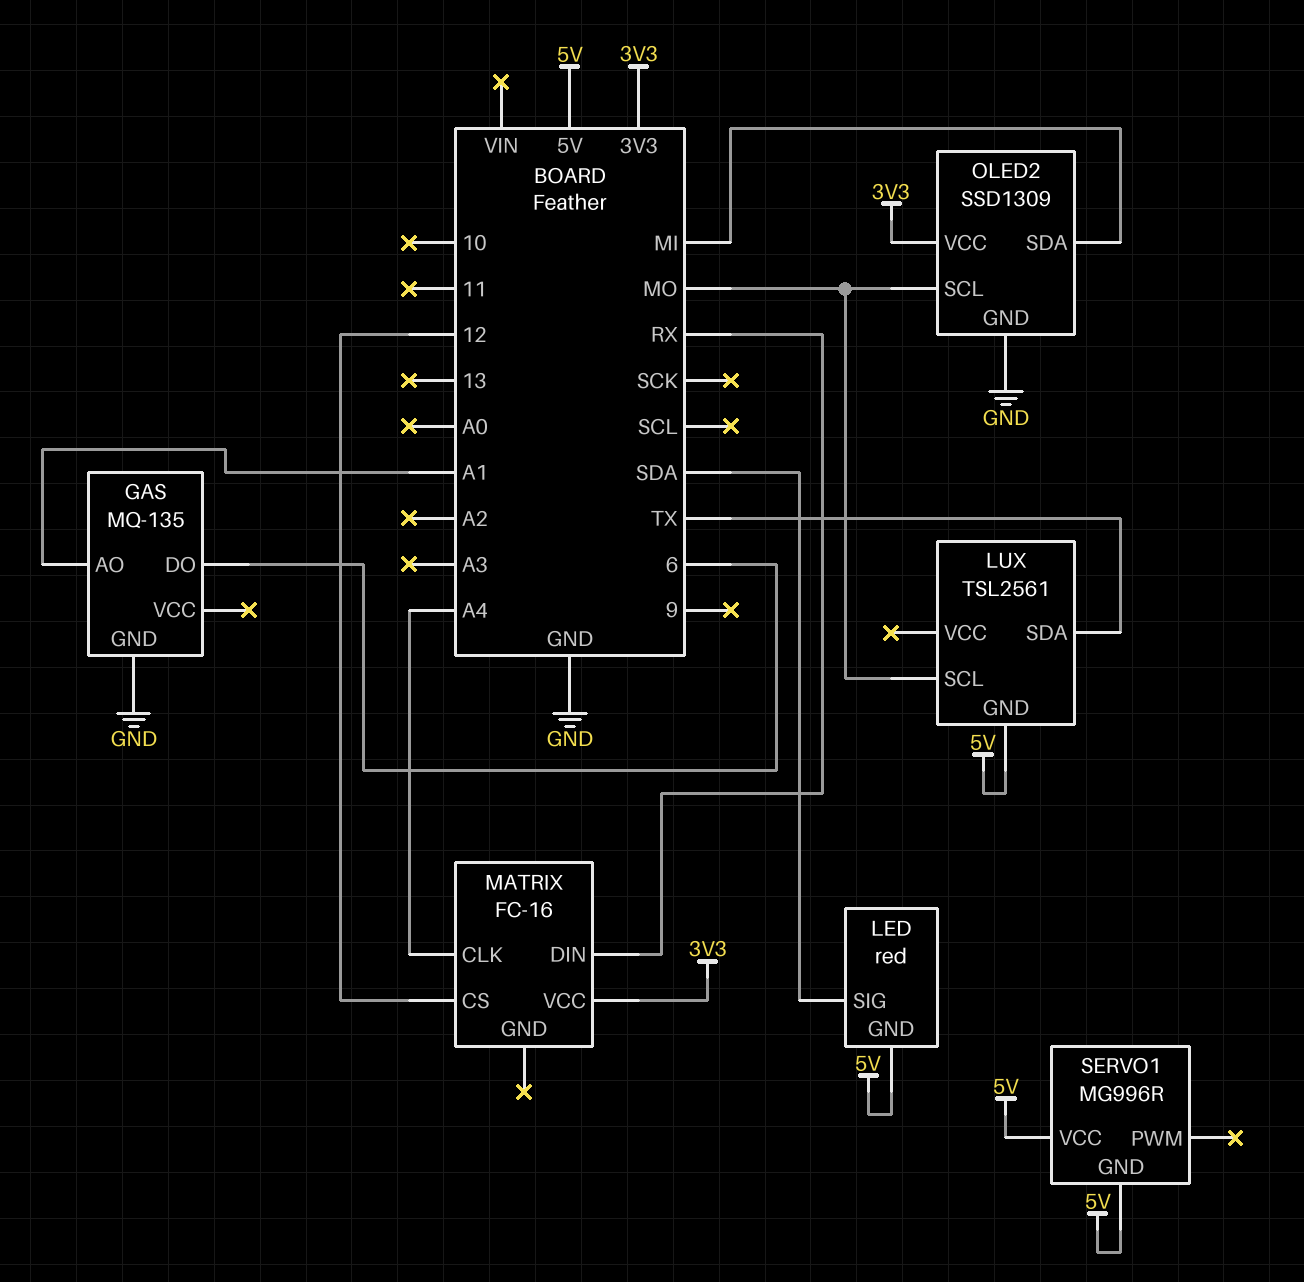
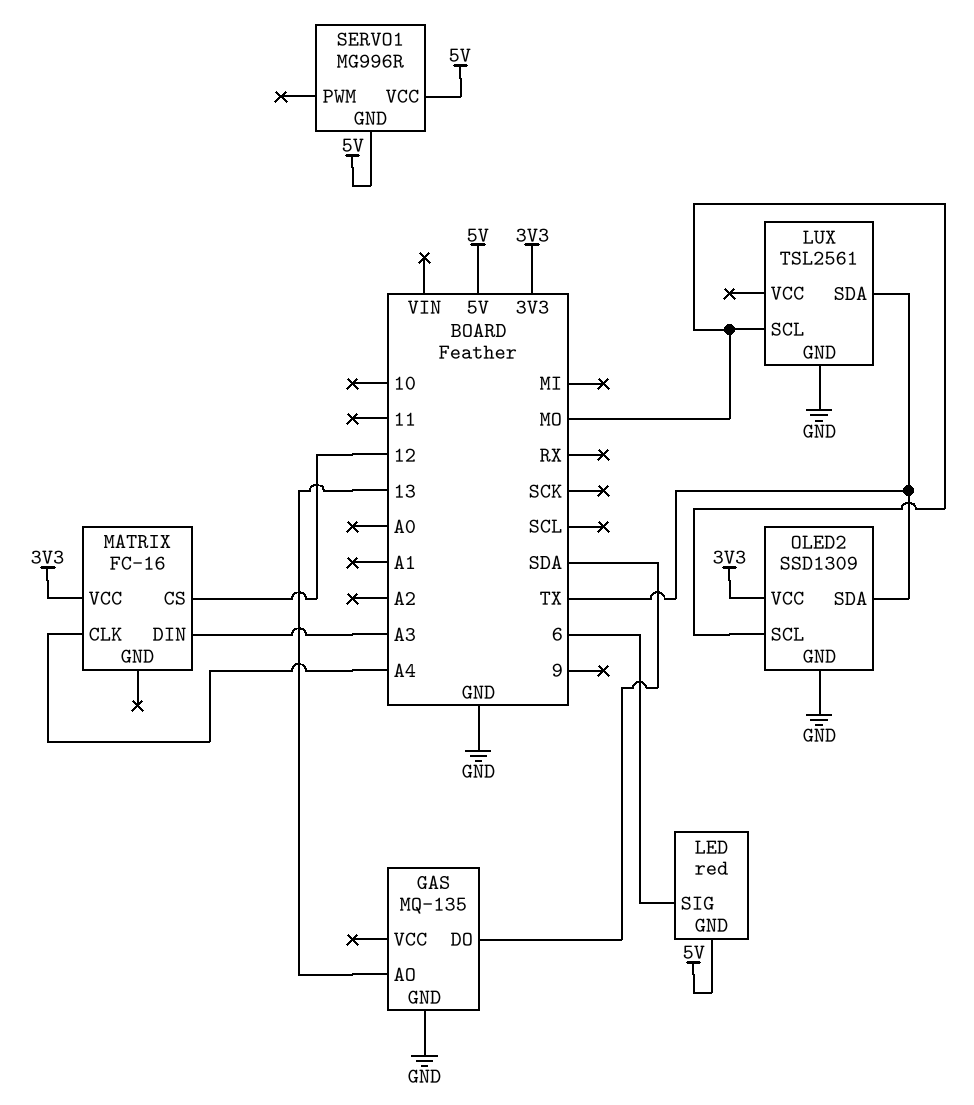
GAS pin AO: A1 -> 13
GAS pin DO: 6 -> SDA
LED pin SIG: SDA -> 6
LUX pin GND: 5V -> GND
MATRIX pin DIN: RX -> A3
OLED2 pin SDA: MI -> TX

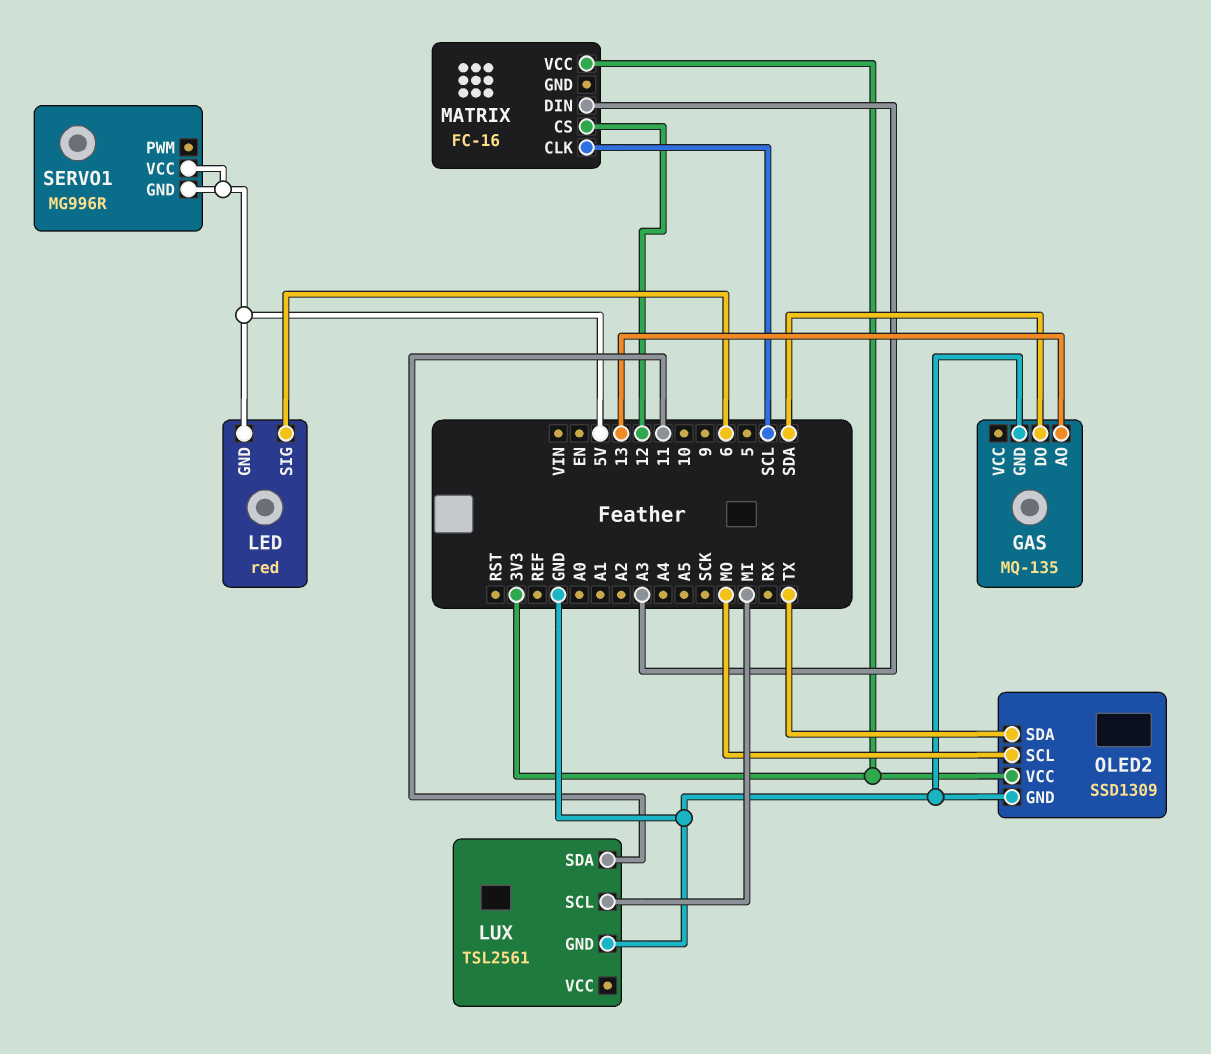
LUX pin SCL: MO -> MI
LUX pin SDA: TX -> 11
MATRIX pin CLK: A4 -> SCL

